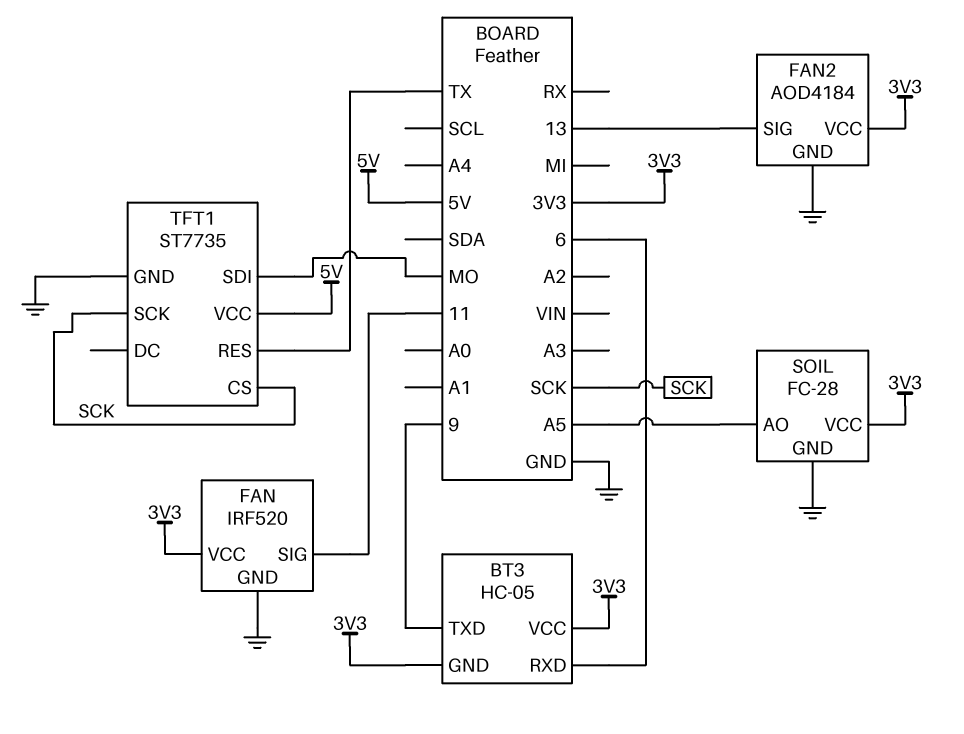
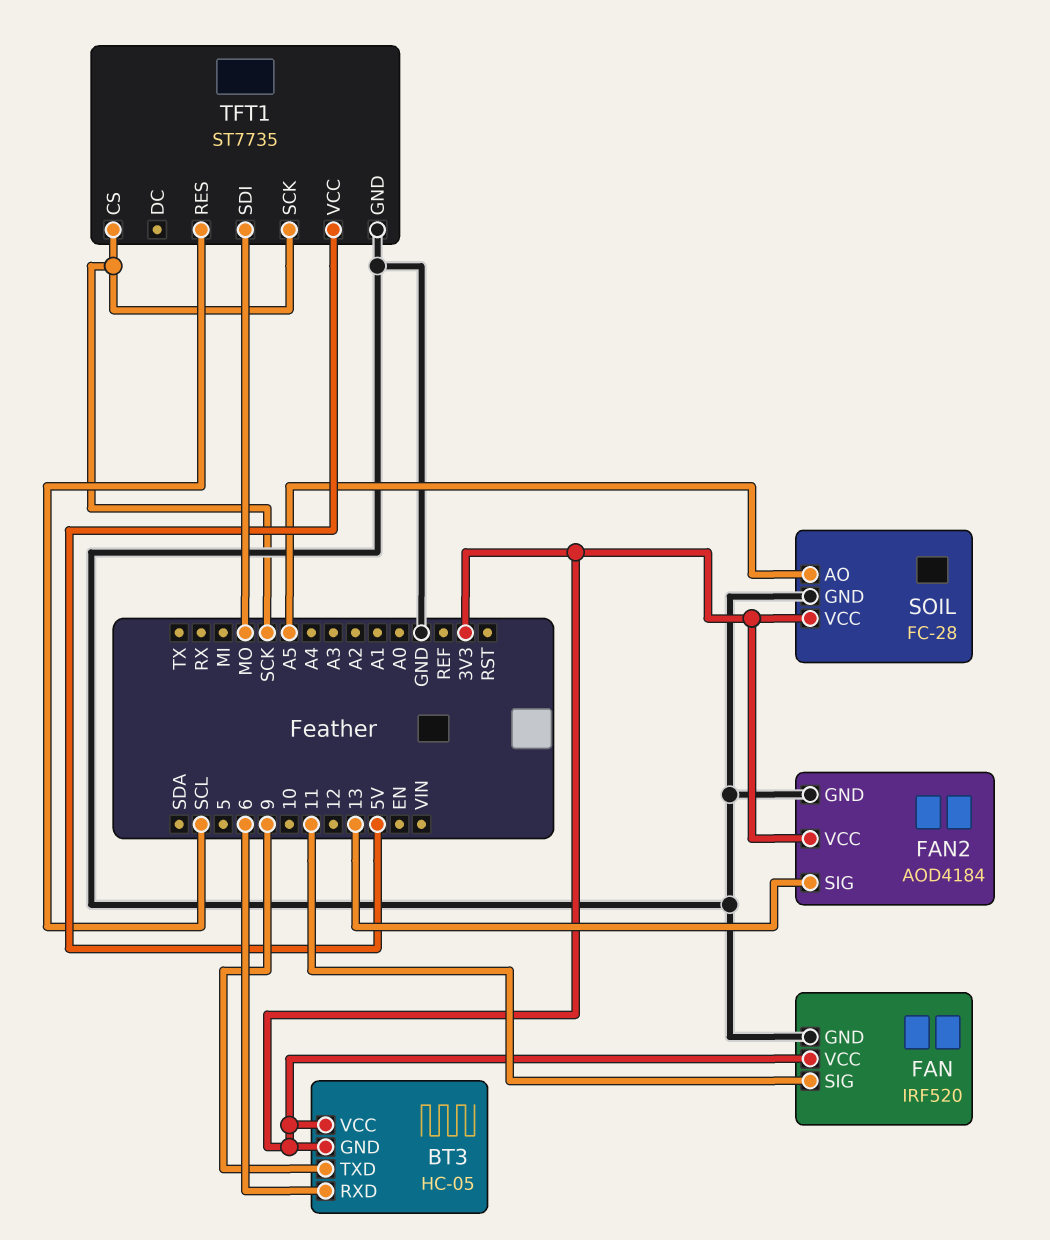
TFT1 pin RES: TX -> SCL

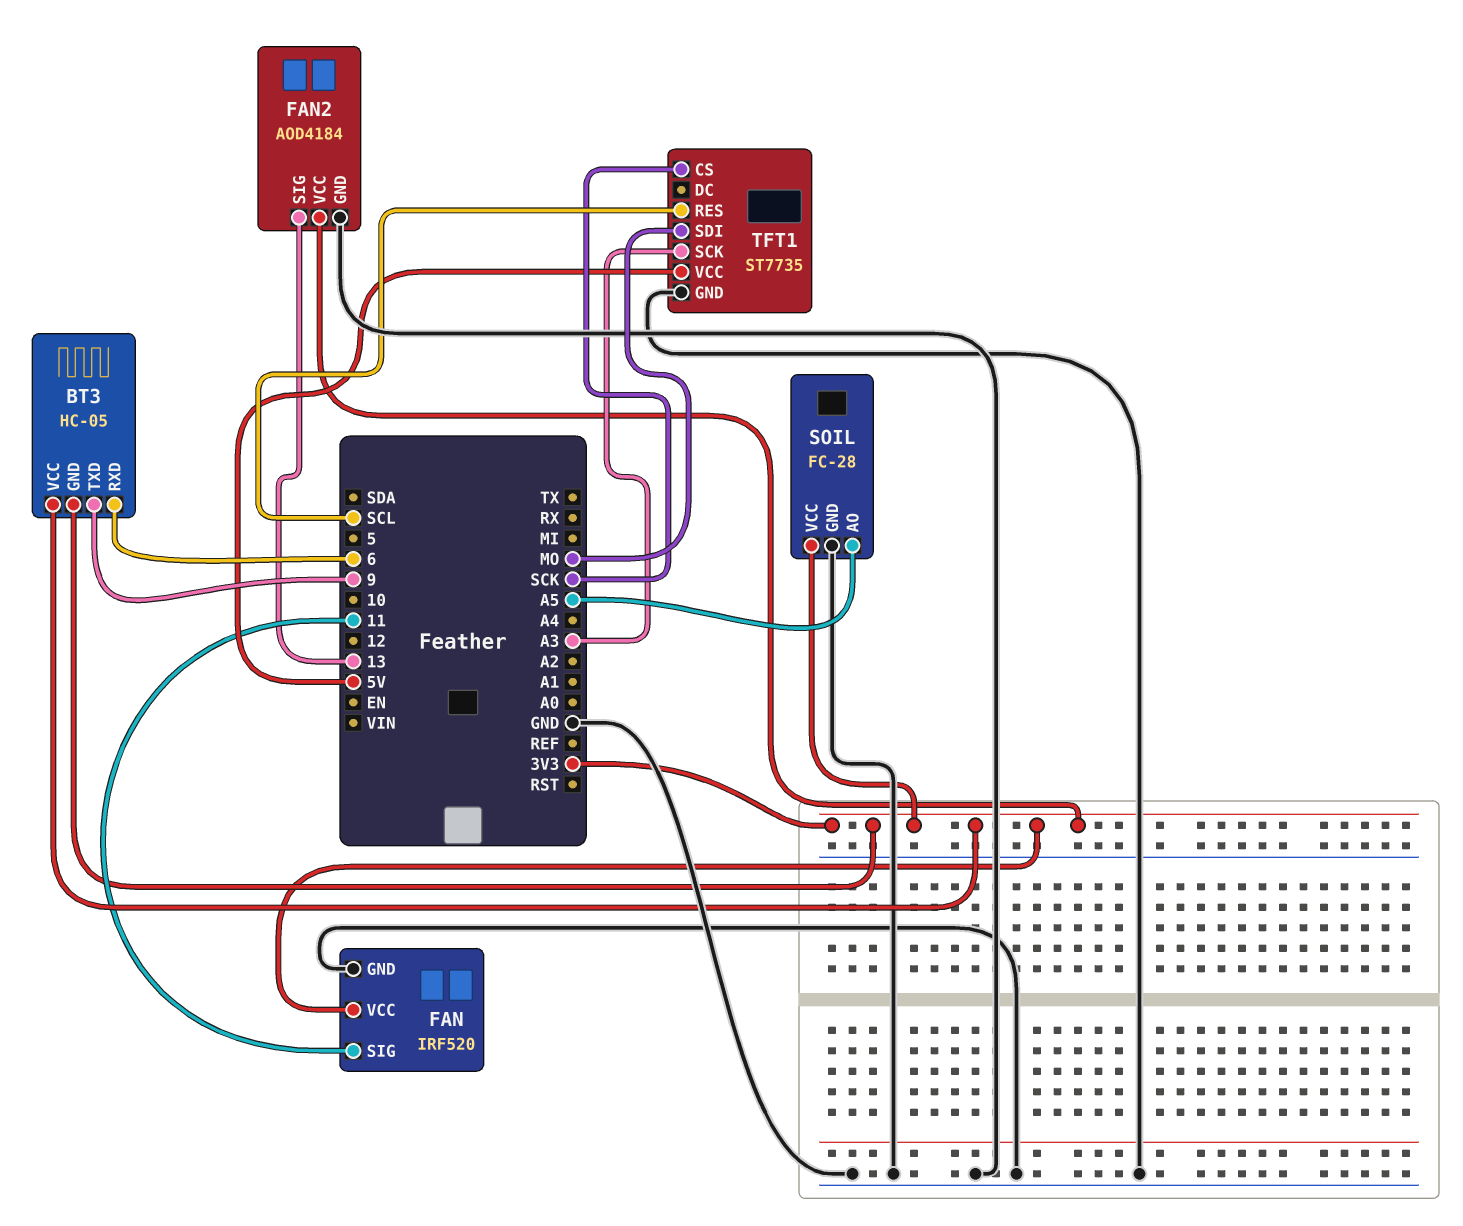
TFT1 pin SCK: SCK -> A3

